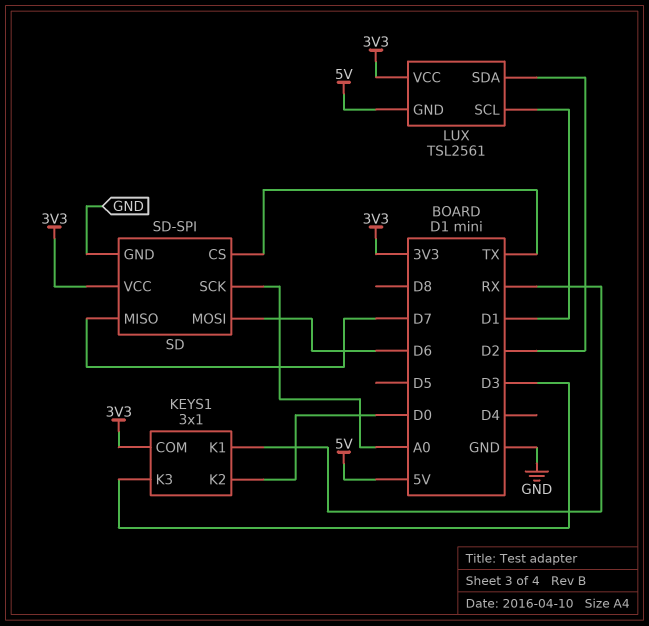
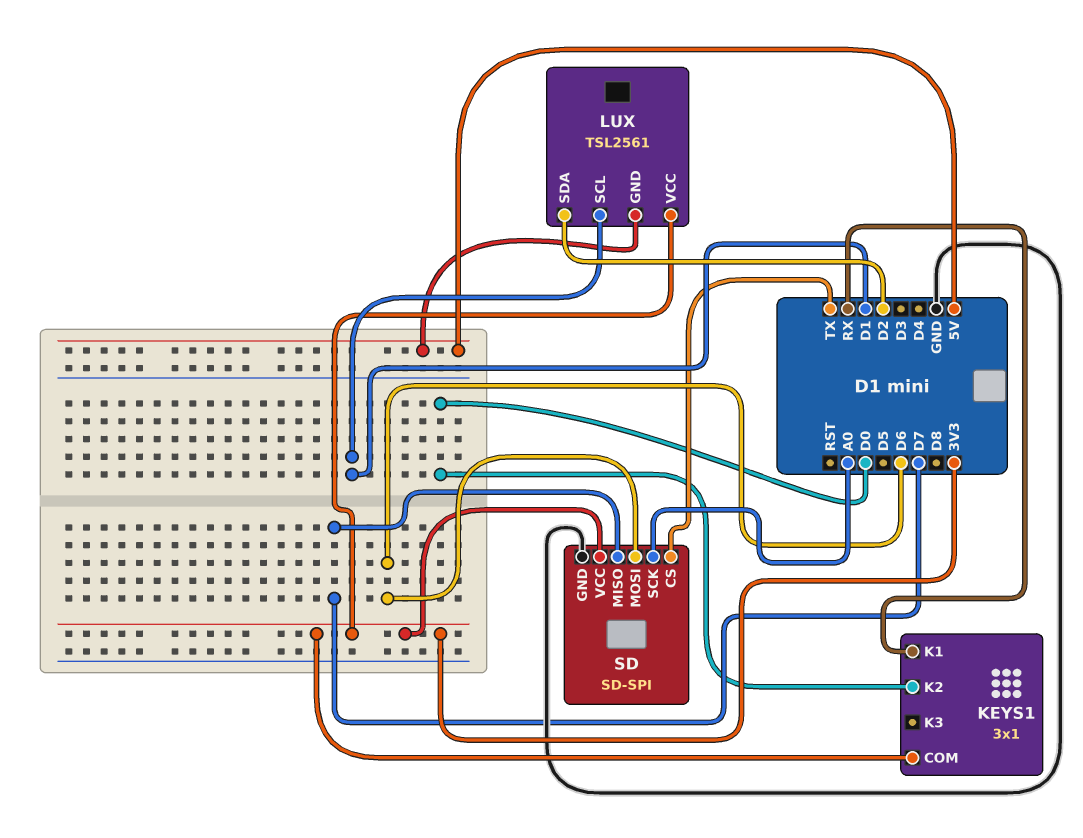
KEYS1 pin K3: D3 -> none

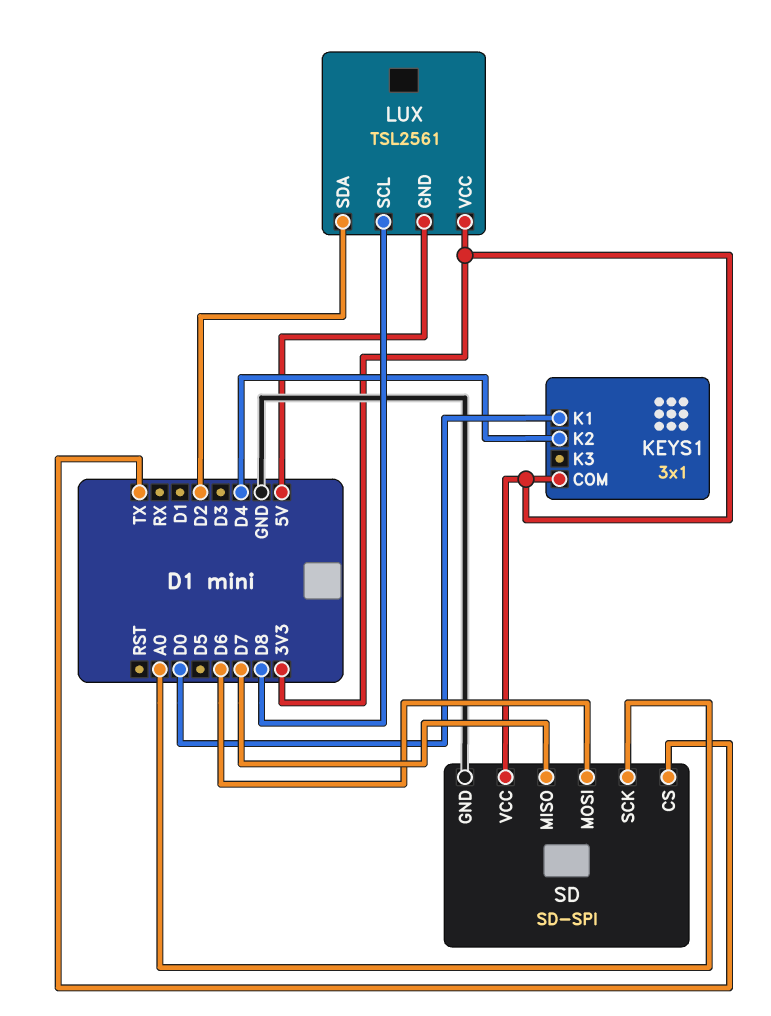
KEYS1 pin K1: RX -> D0
KEYS1 pin K2: D0 -> D4
LUX pin SCL: D1 -> D8

